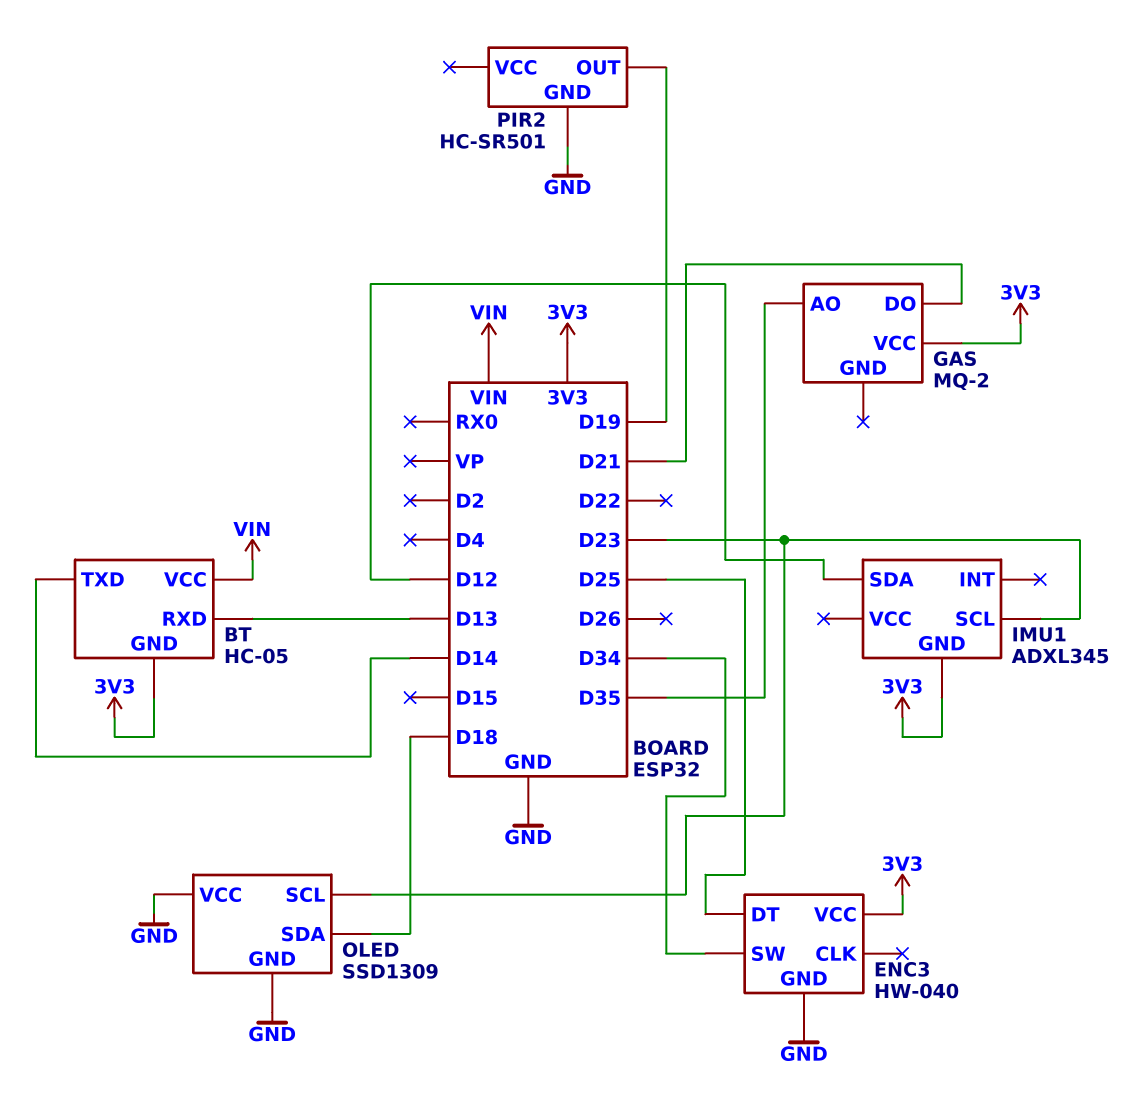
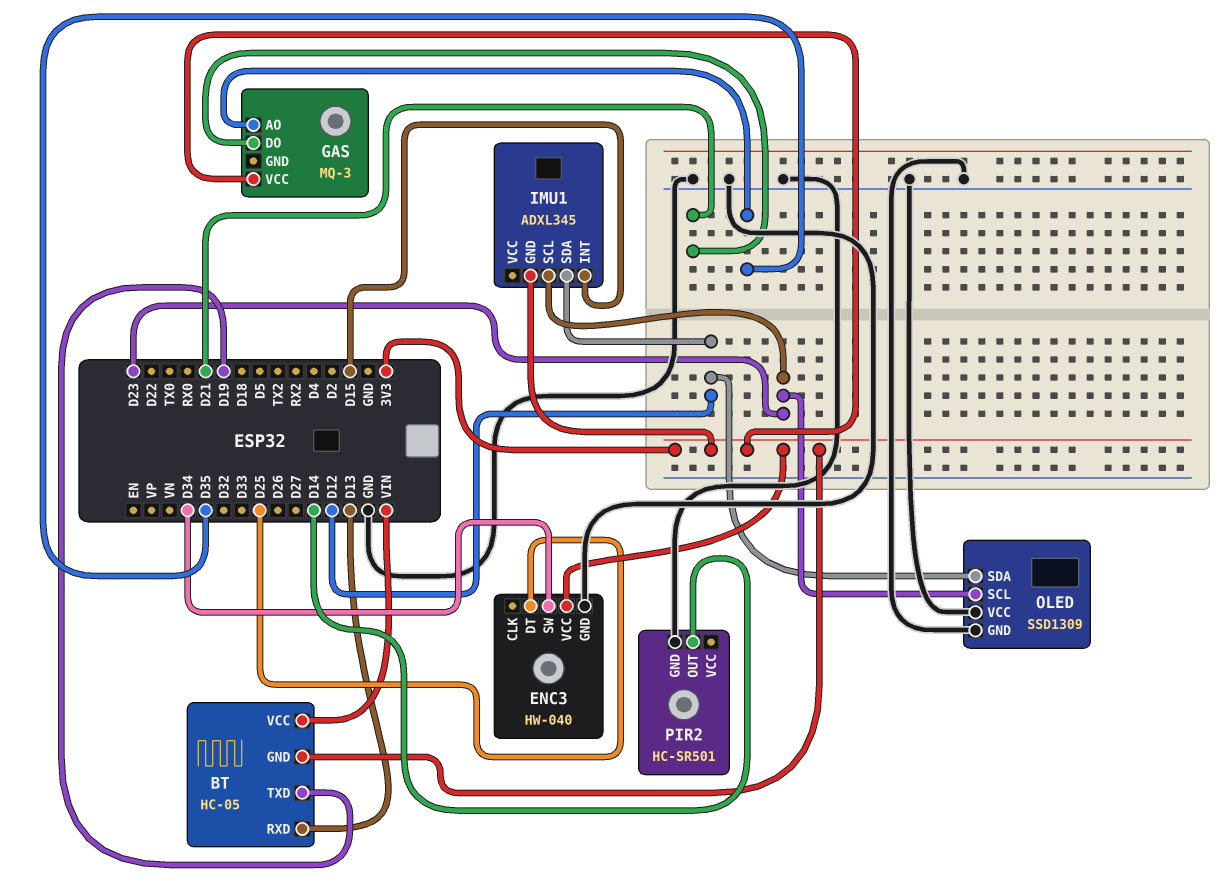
BT pin TXD: D14 -> D19
GAS: MQ-2 -> MQ-3
IMU1 pin INT: none -> D15
OLED pin SDA: D18 -> D12
PIR2 pin OUT: D19 -> D14

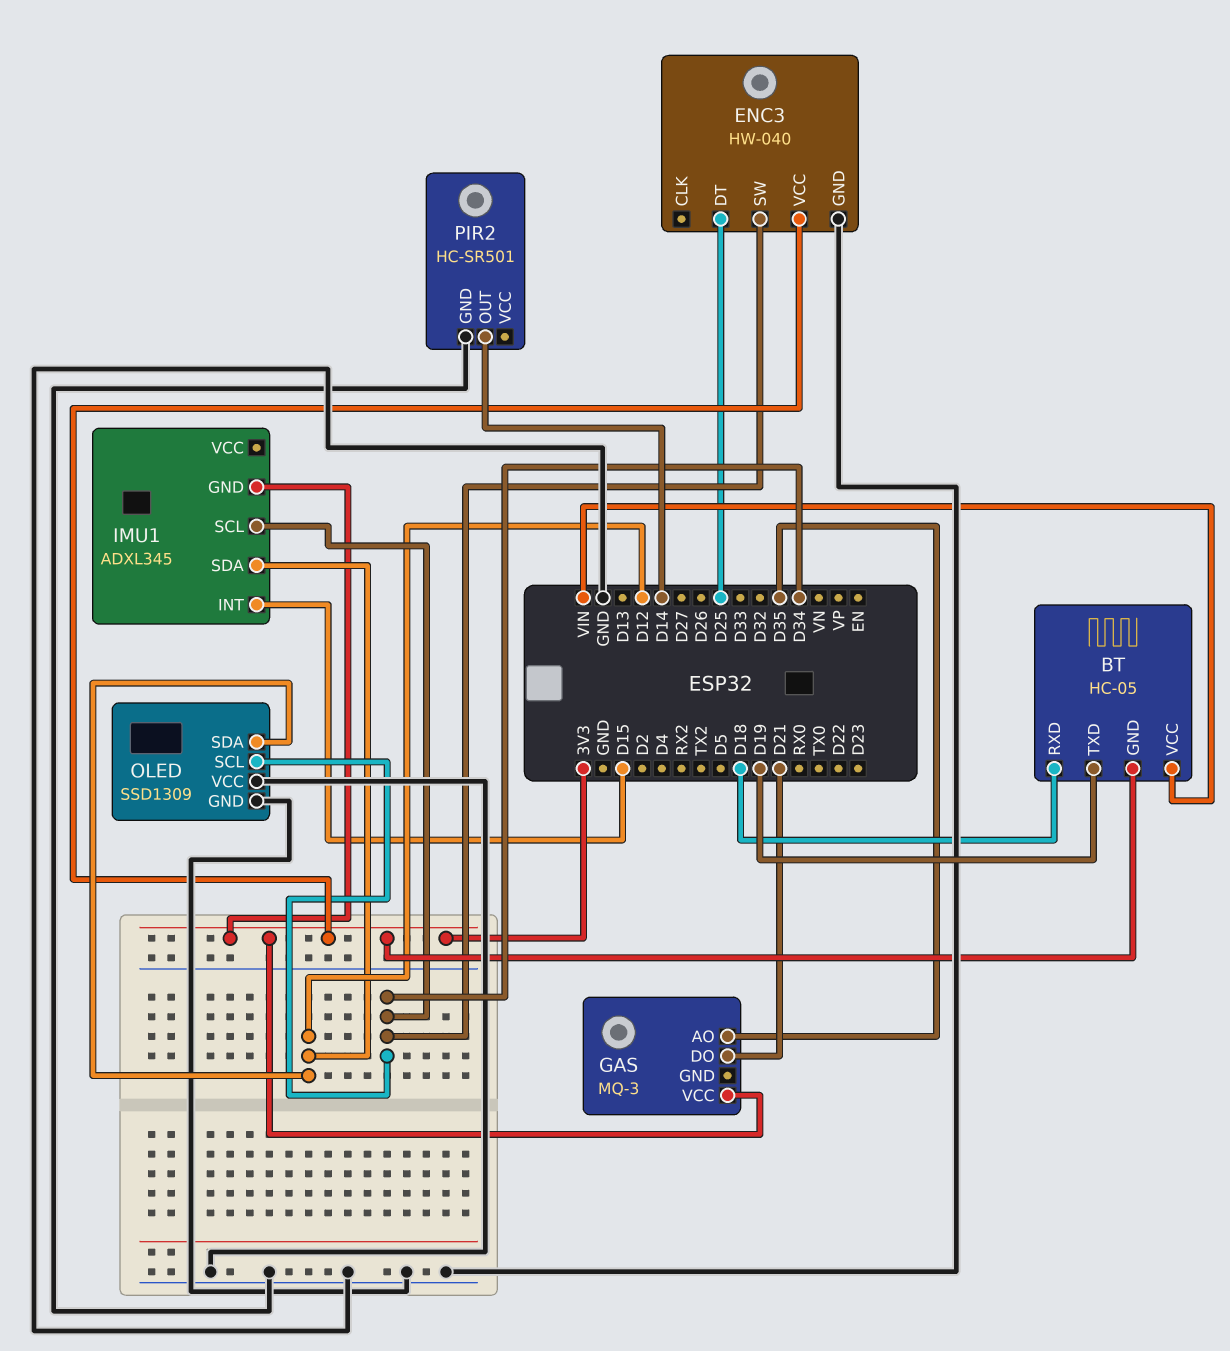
BT pin RXD: D13 -> D18
IMU1 pin SCL: D23 -> D34
OLED pin SCL: D23 -> D34

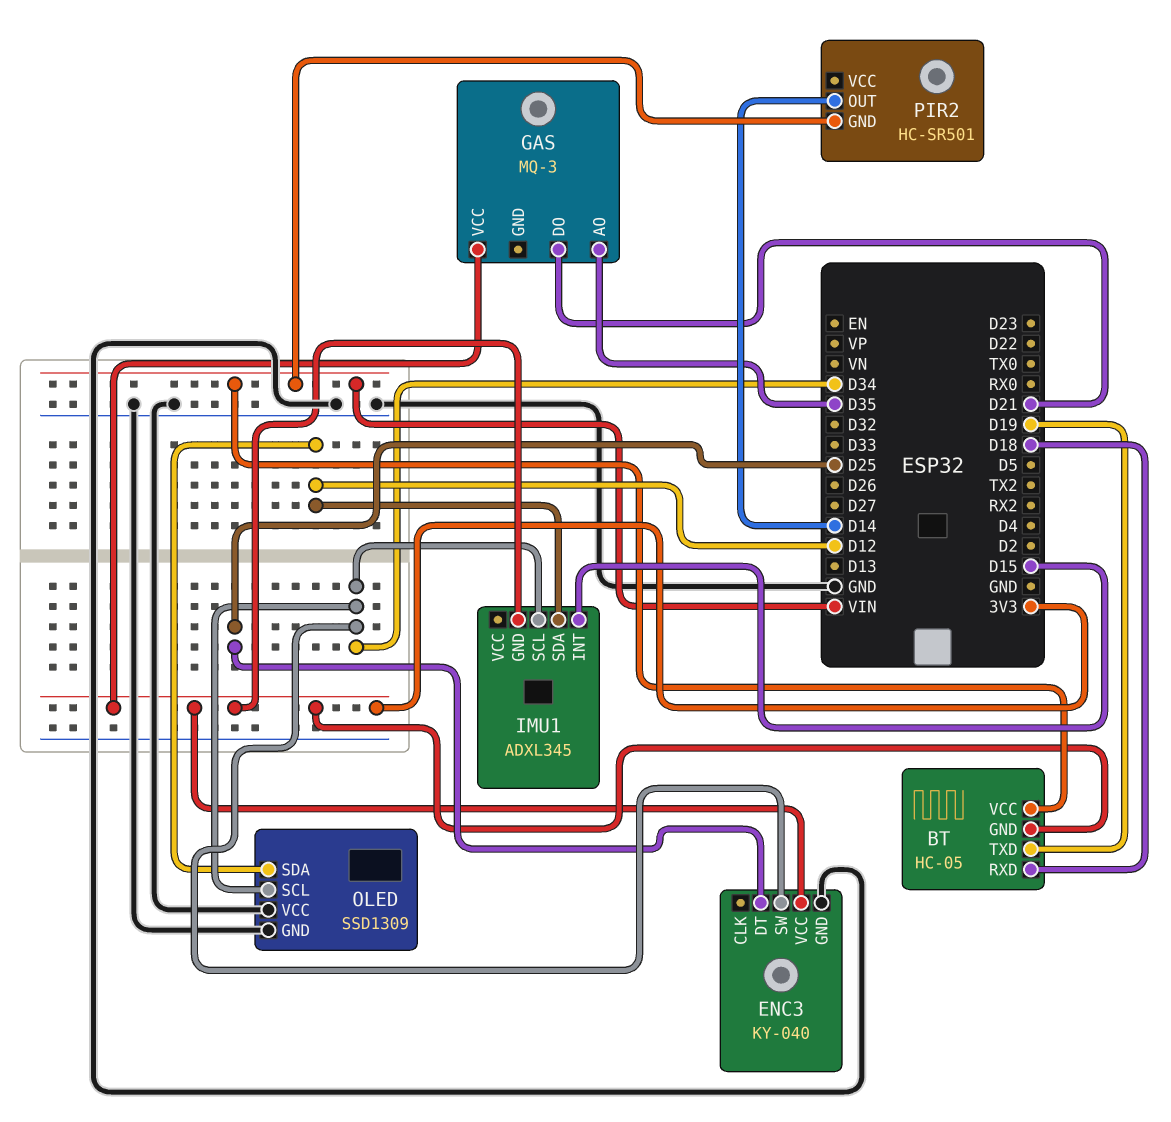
ENC3: HW-040 -> KY-040
PIR2 pin GND: GND -> VIN

